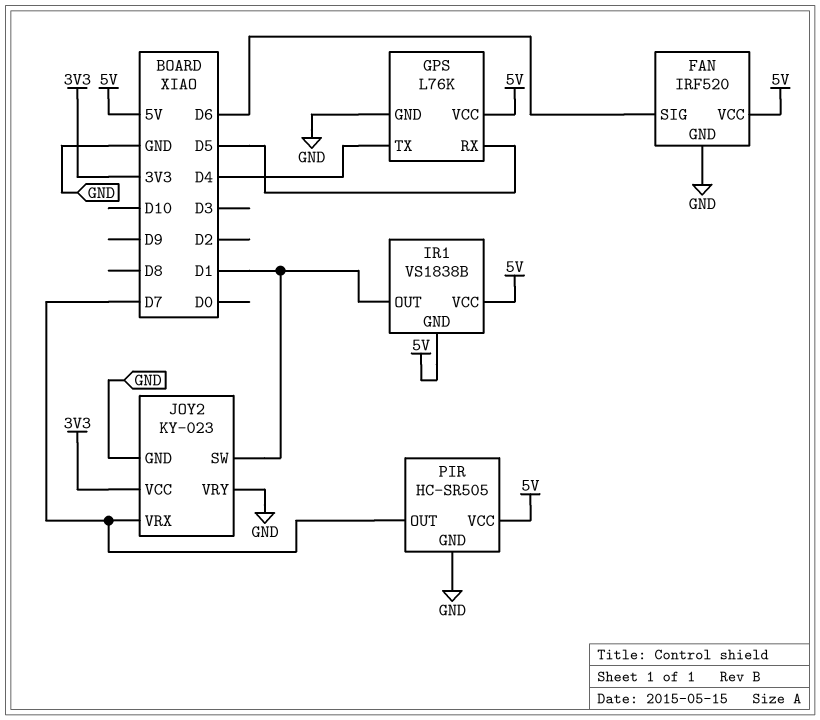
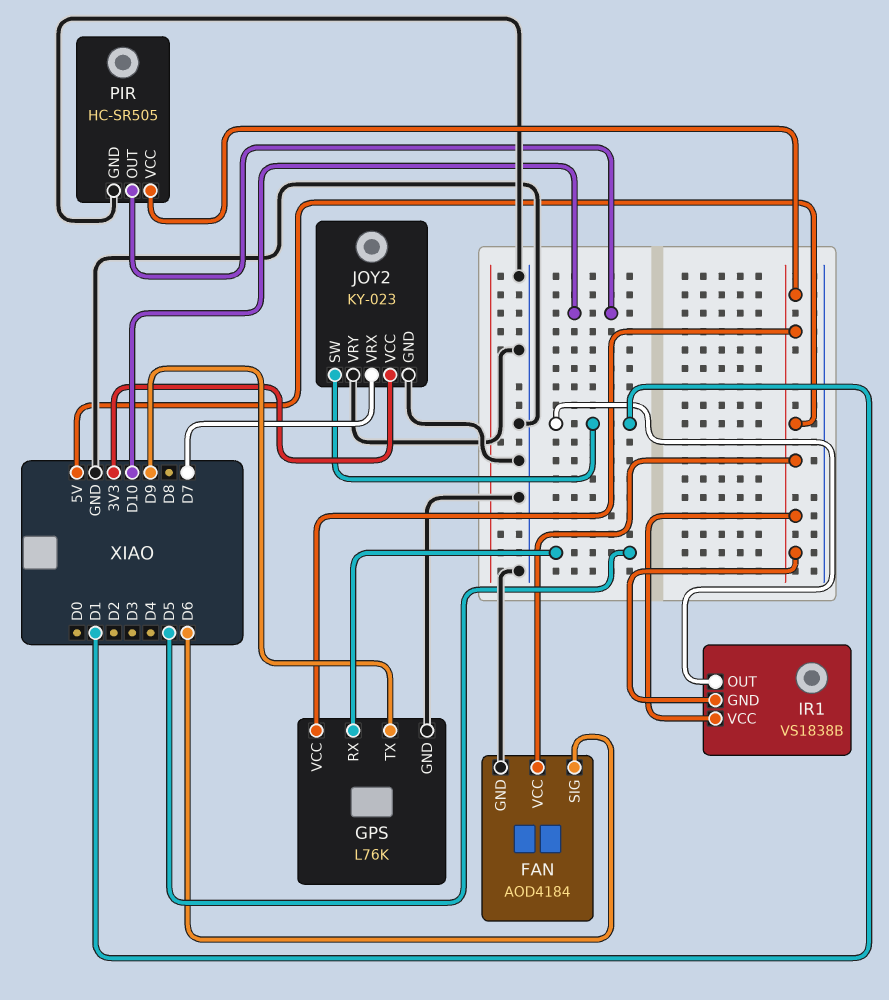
FAN: IRF520 -> AOD4184
GPS pin TX: D4 -> D9
PIR pin OUT: D7 -> D10

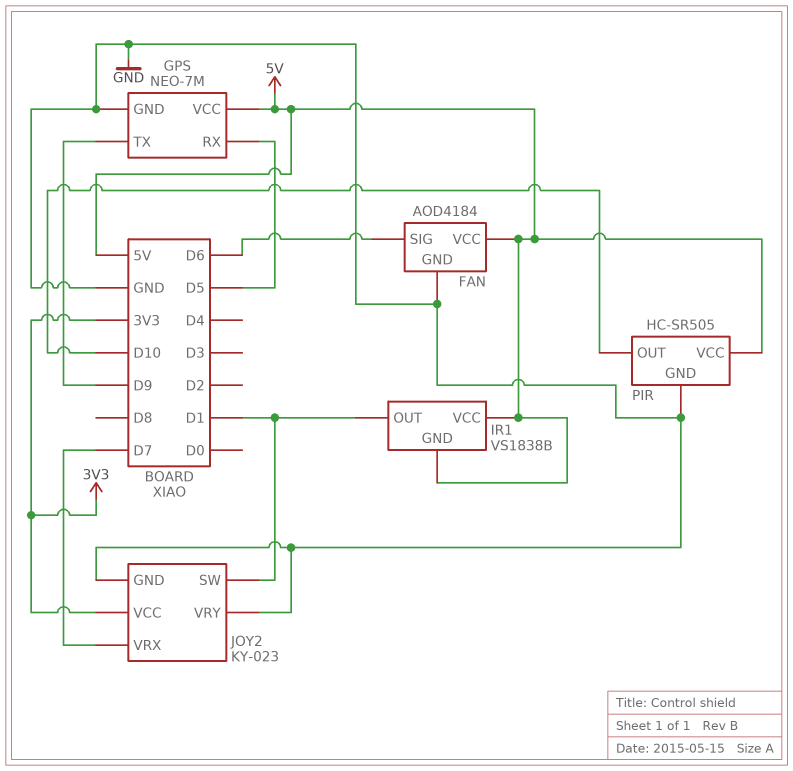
GPS: L76K -> NEO-7M

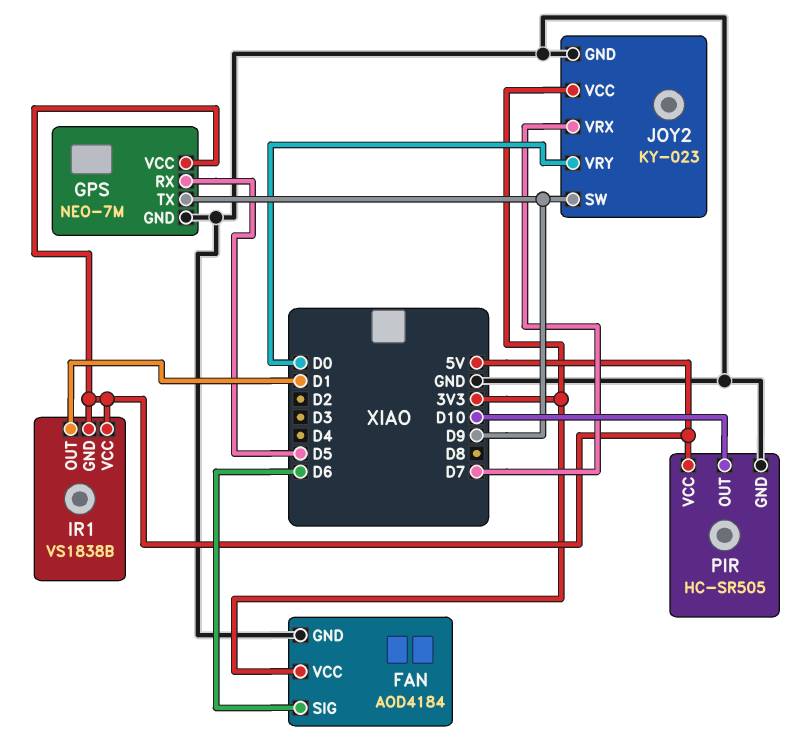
FAN pin VCC: 5V -> 3V3
JOY2 pin SW: D1 -> D9
JOY2 pin VRY: GND -> D0

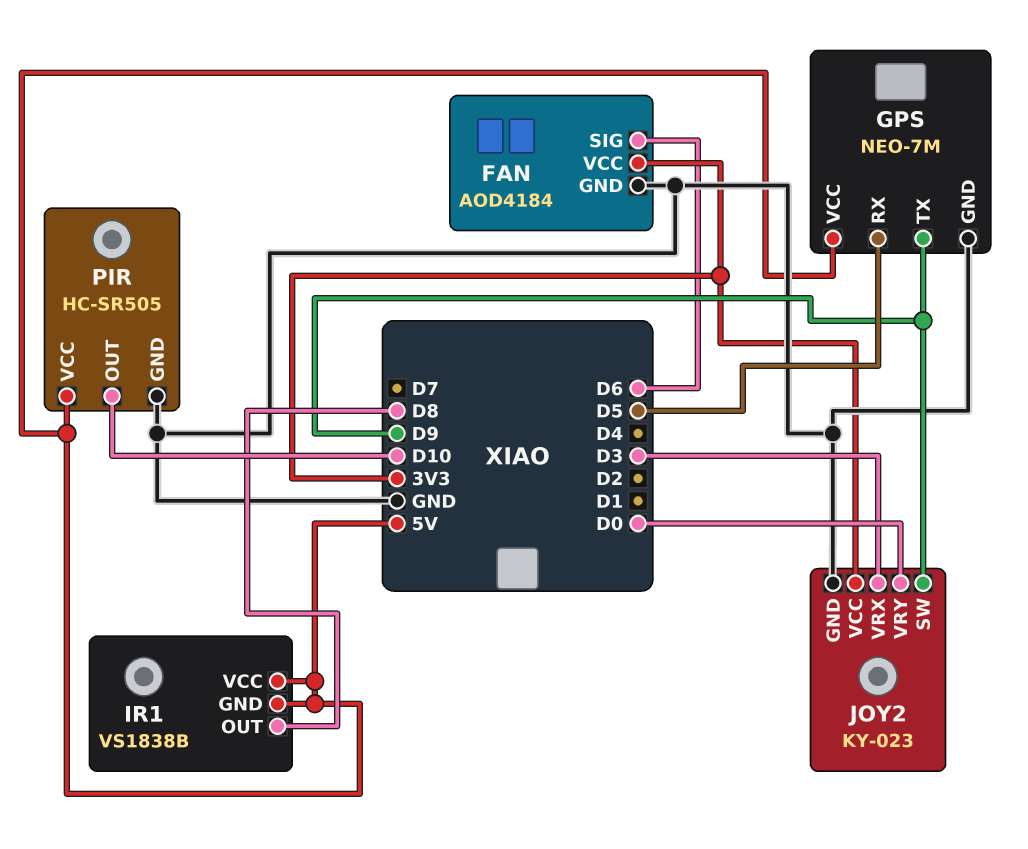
IR1 pin OUT: D1 -> D8
JOY2 pin VRX: D7 -> D3

